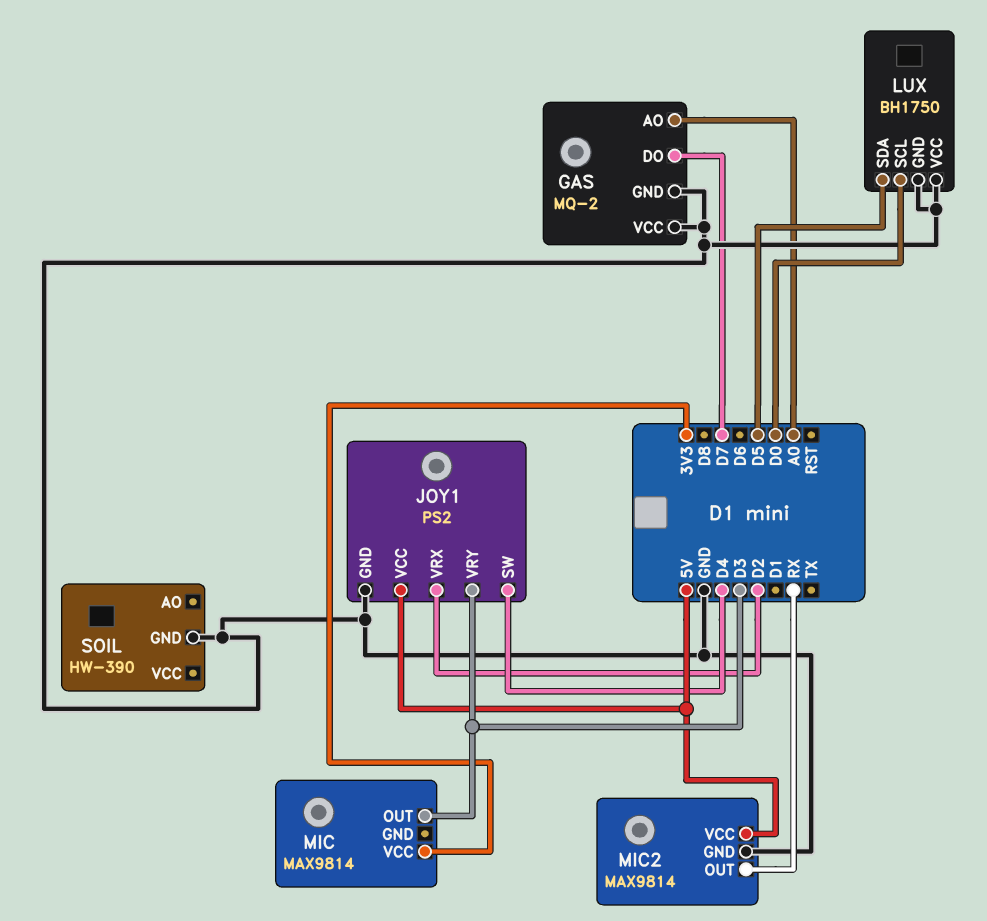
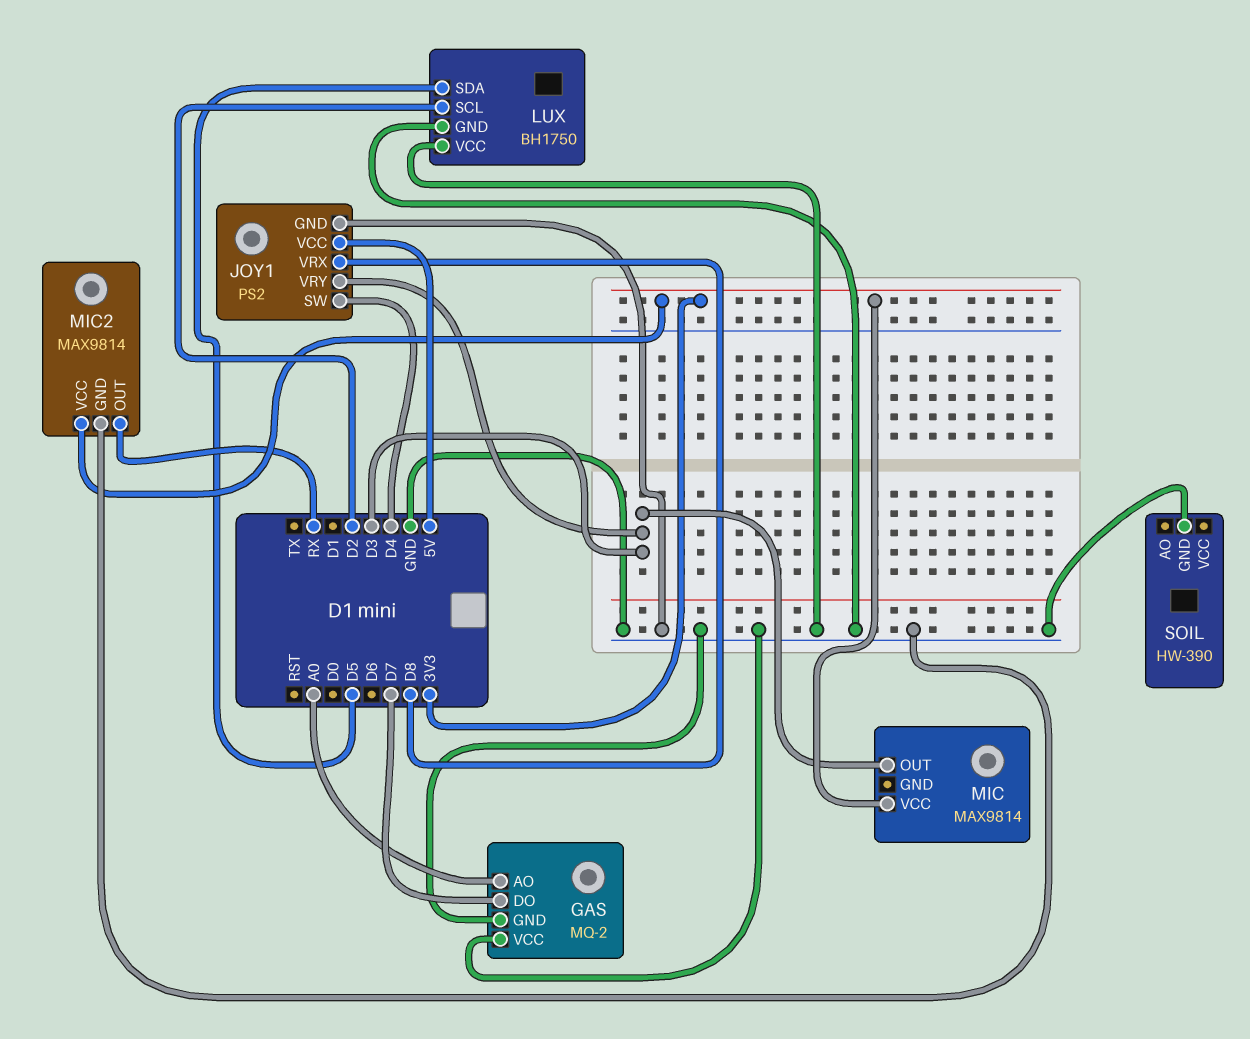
JOY1 pin VRX: D2 -> D8
LUX pin SCL: D0 -> D2
MIC2 pin VCC: 5V -> 3V3

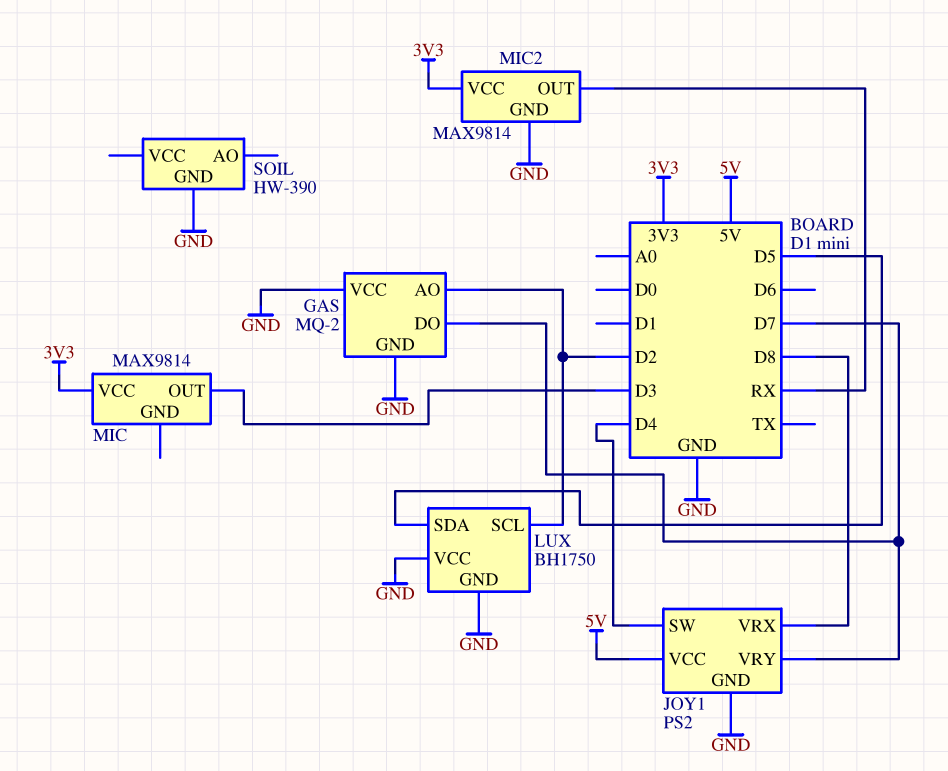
GAS pin AO: A0 -> D2
JOY1 pin VRY: D3 -> D7

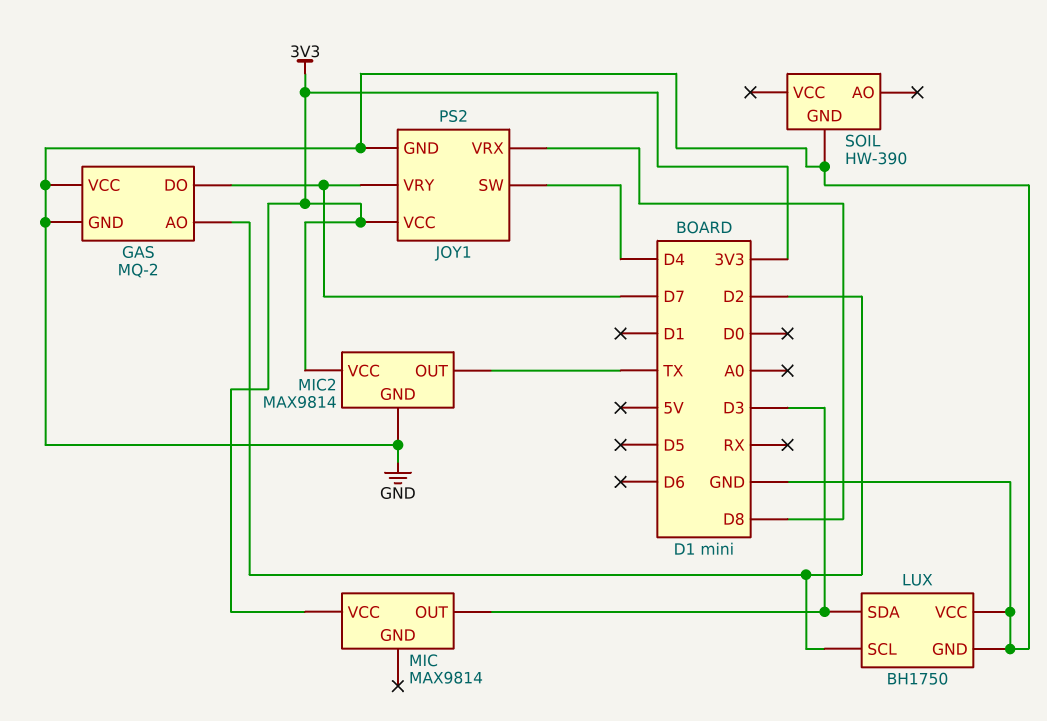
JOY1 pin VCC: 5V -> 3V3
LUX pin SDA: D5 -> D3
MIC2 pin OUT: RX -> TX

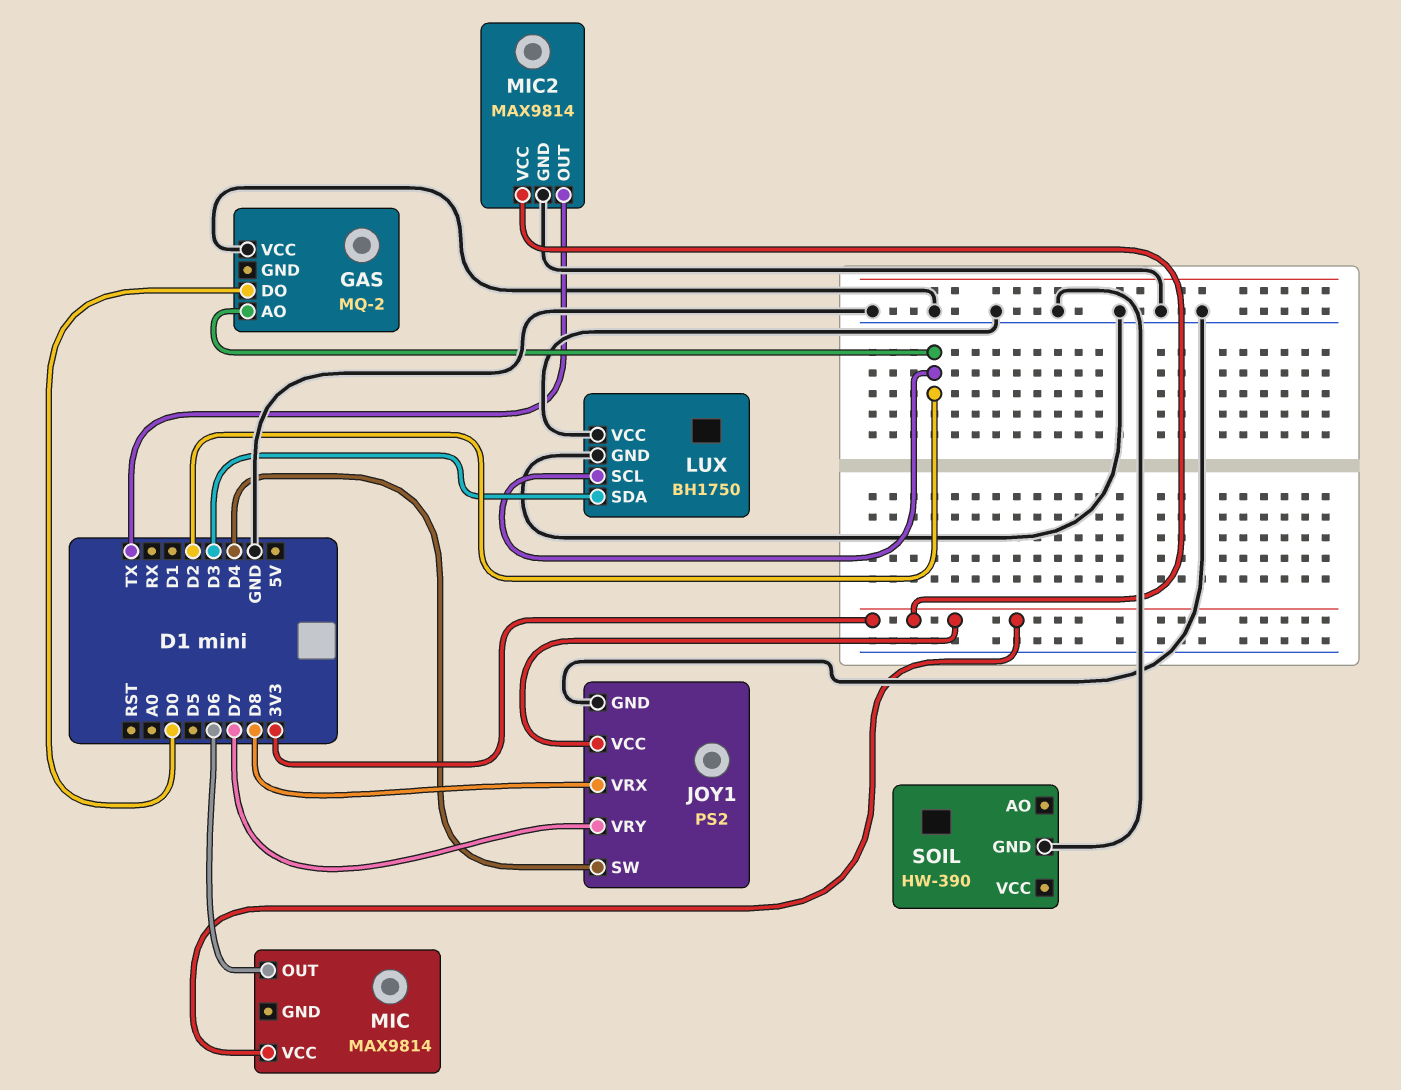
GAS pin DO: D7 -> D0
GAS pin GND: GND -> none
MIC pin OUT: D3 -> D6

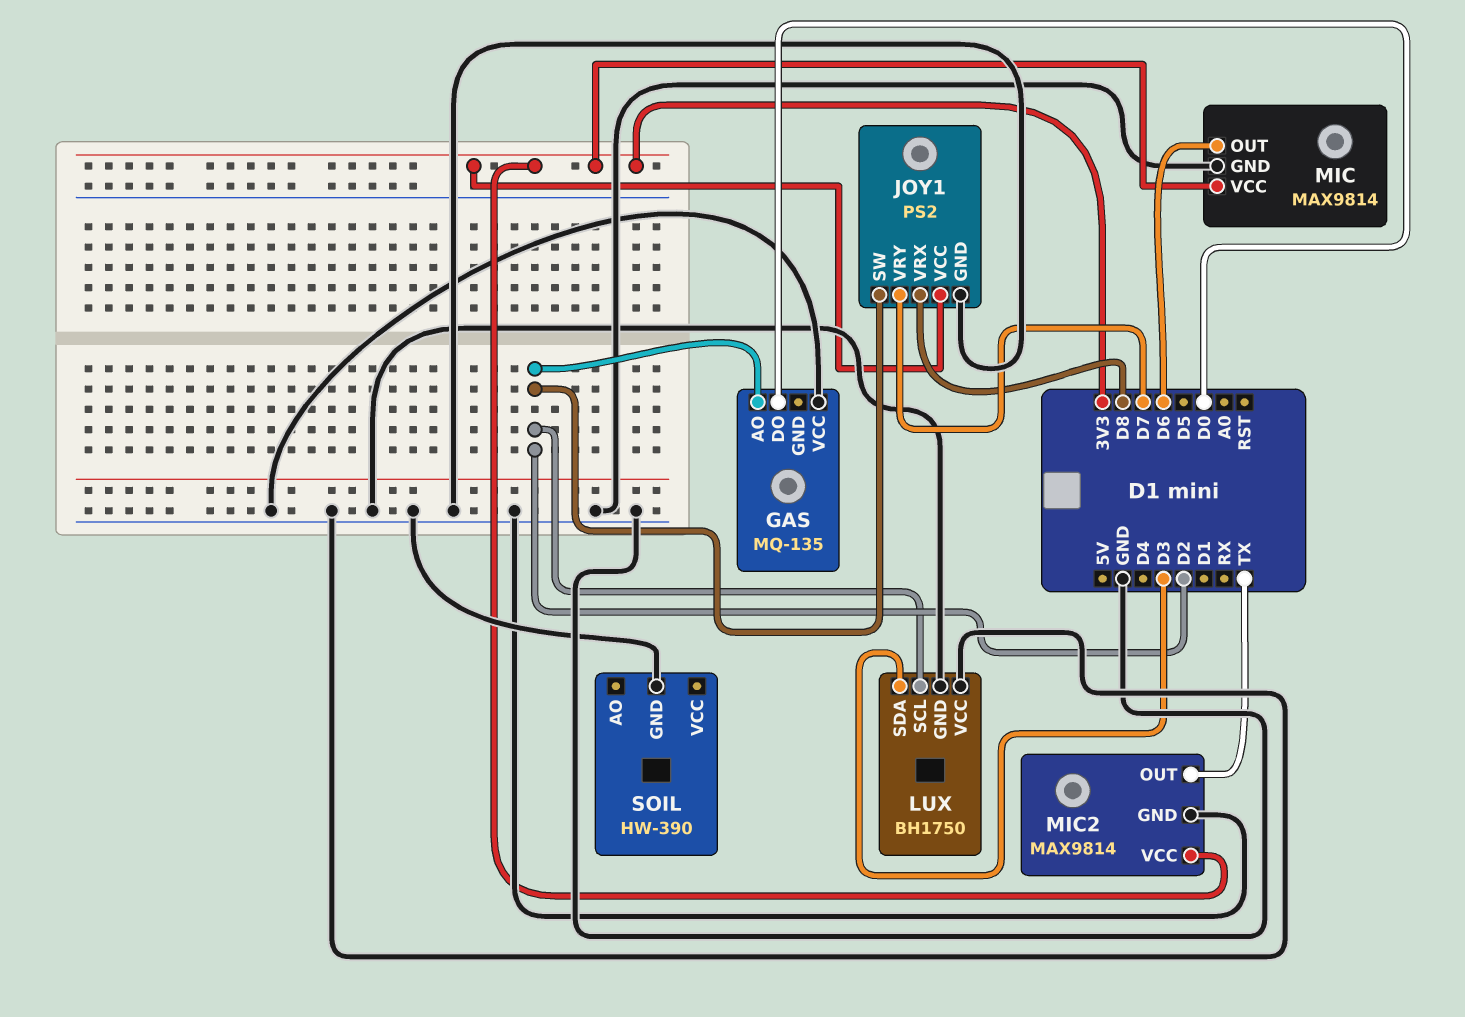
GAS: MQ-2 -> MQ-135
JOY1 pin SW: D4 -> D2
MIC pin GND: none -> GND

